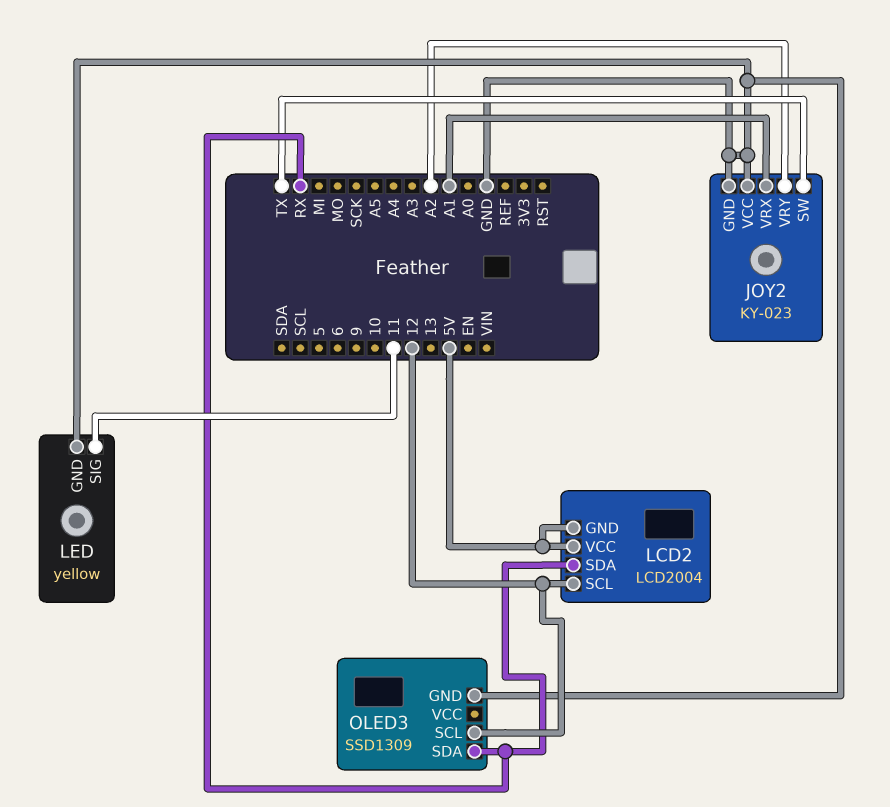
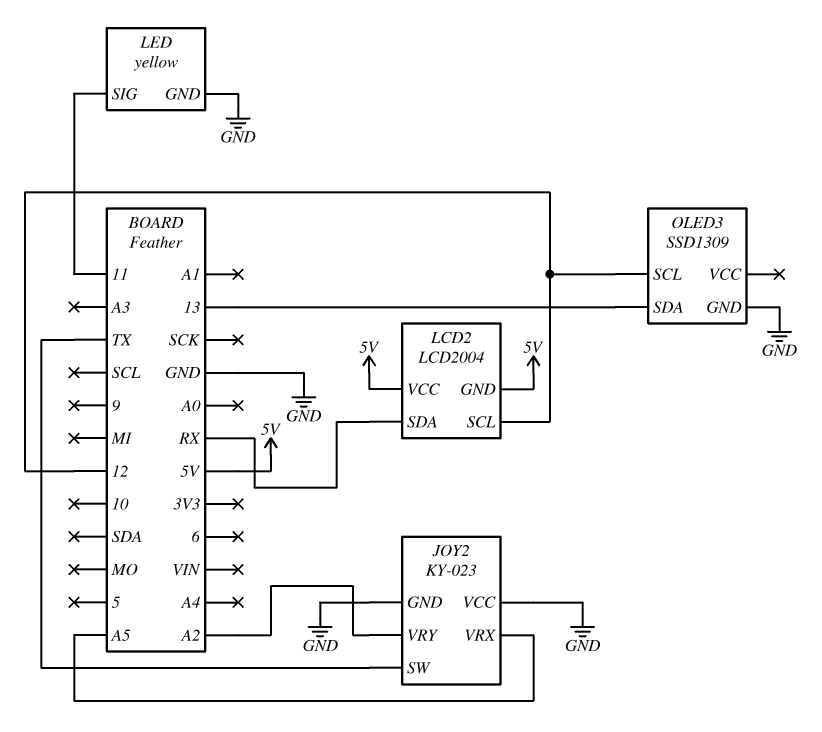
JOY2 pin VRX: A1 -> A5
OLED3 pin SDA: RX -> 13

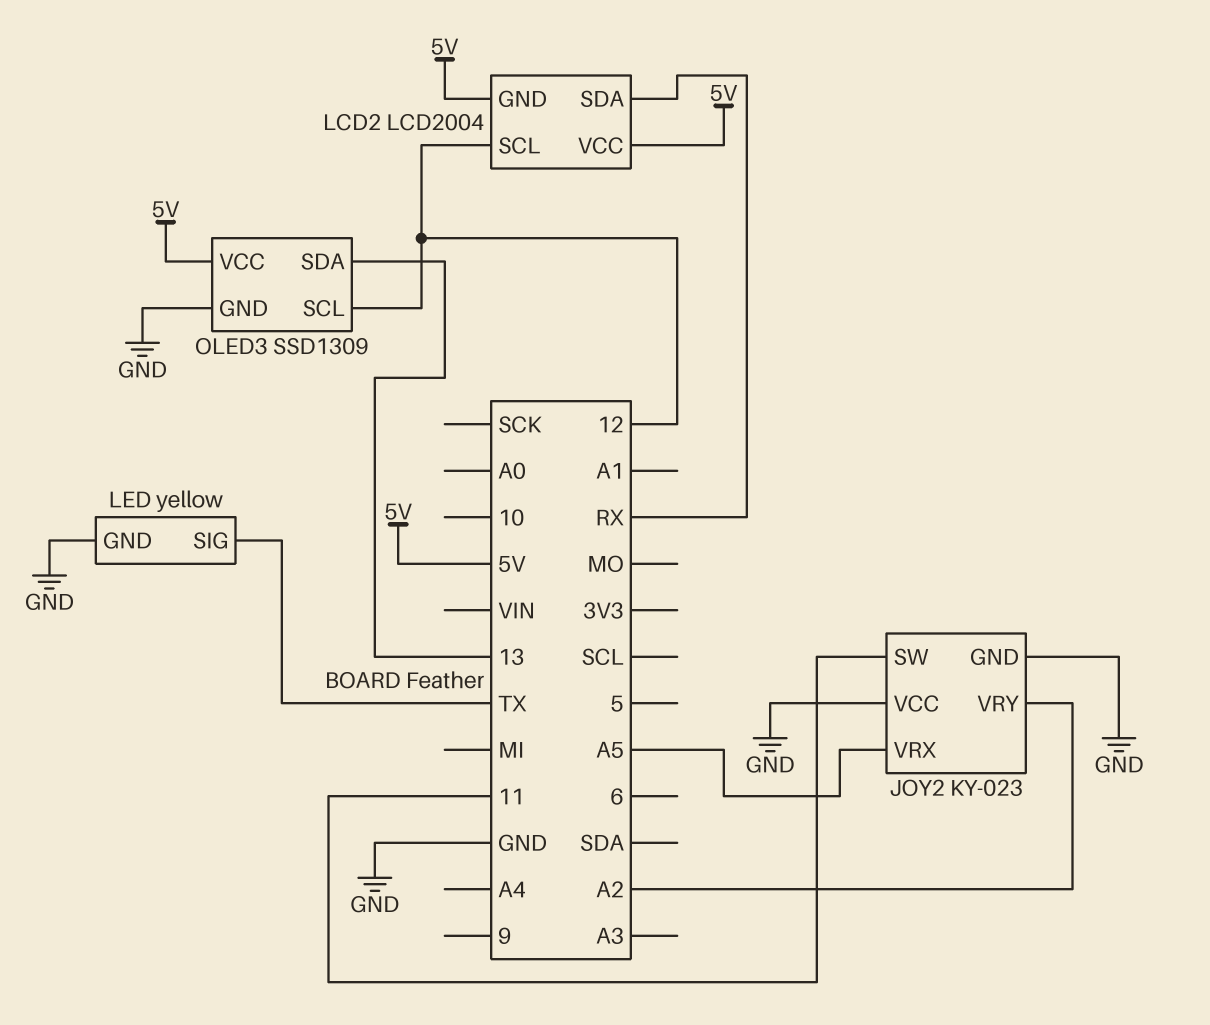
JOY2 pin SW: TX -> 11
LED pin SIG: 11 -> TX
OLED3 pin VCC: none -> 5V

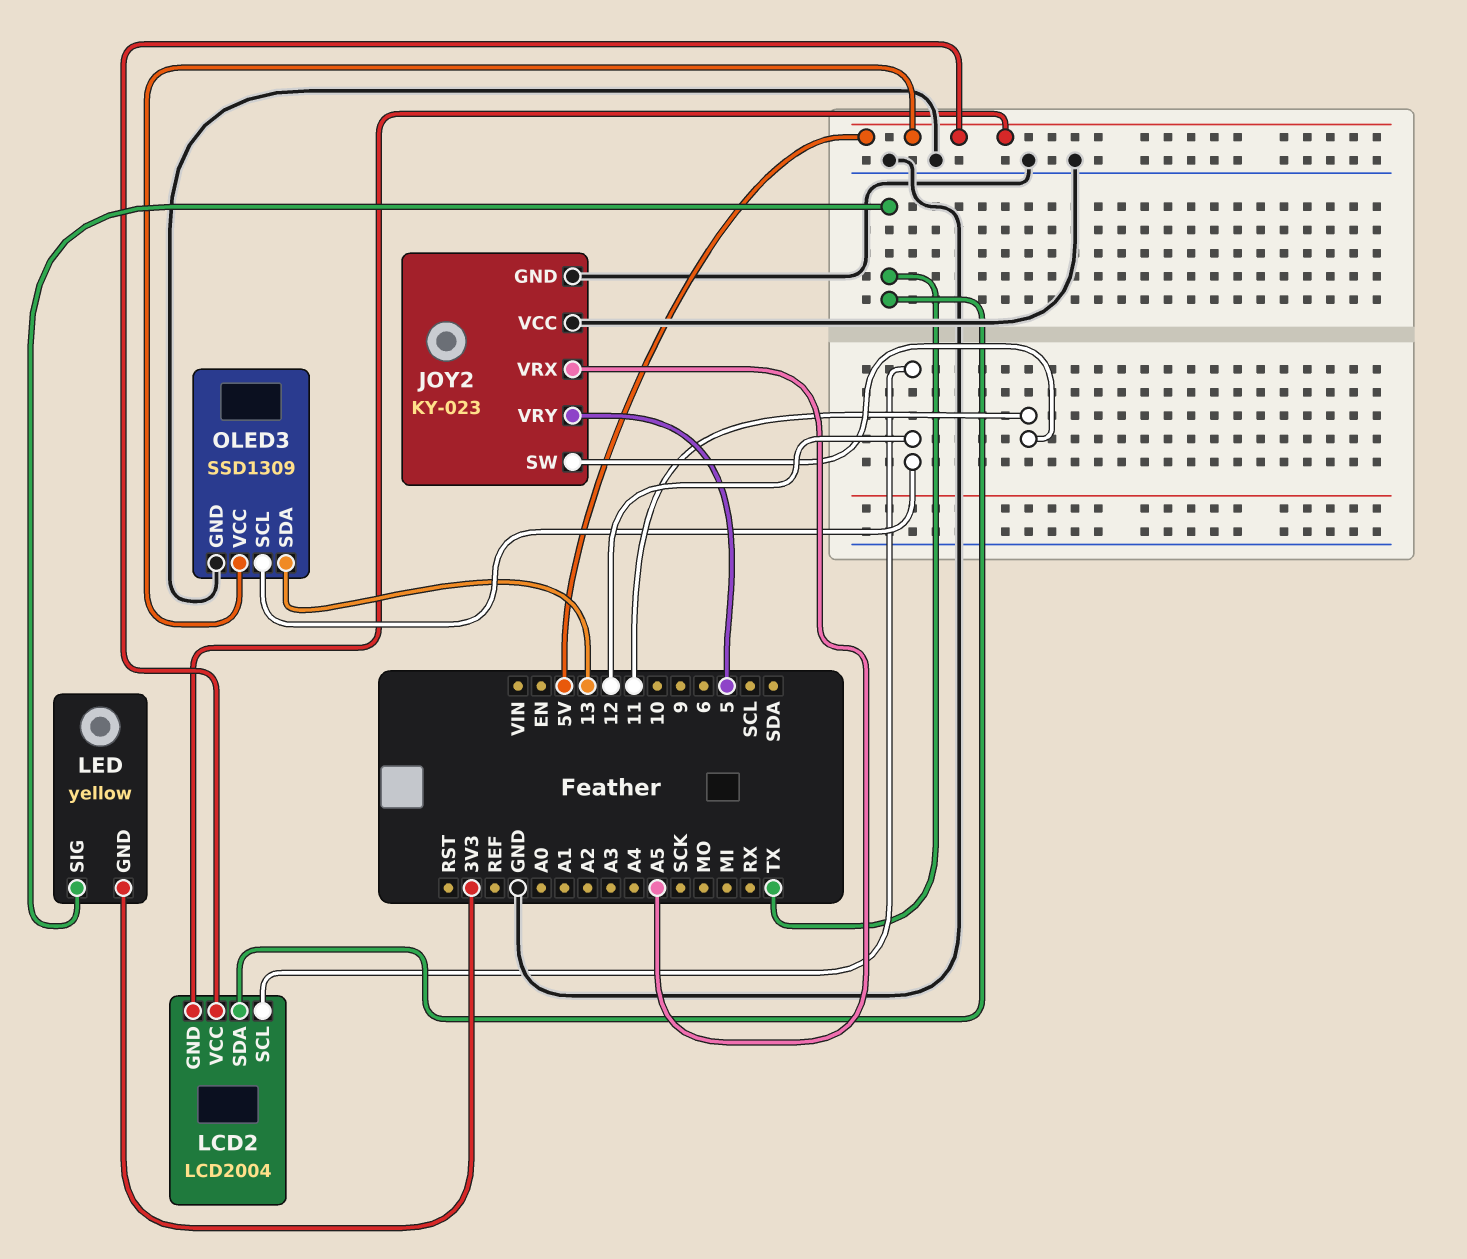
JOY2 pin VRY: A2 -> 5
LCD2 pin SDA: RX -> TX
LED pin GND: GND -> 3V3

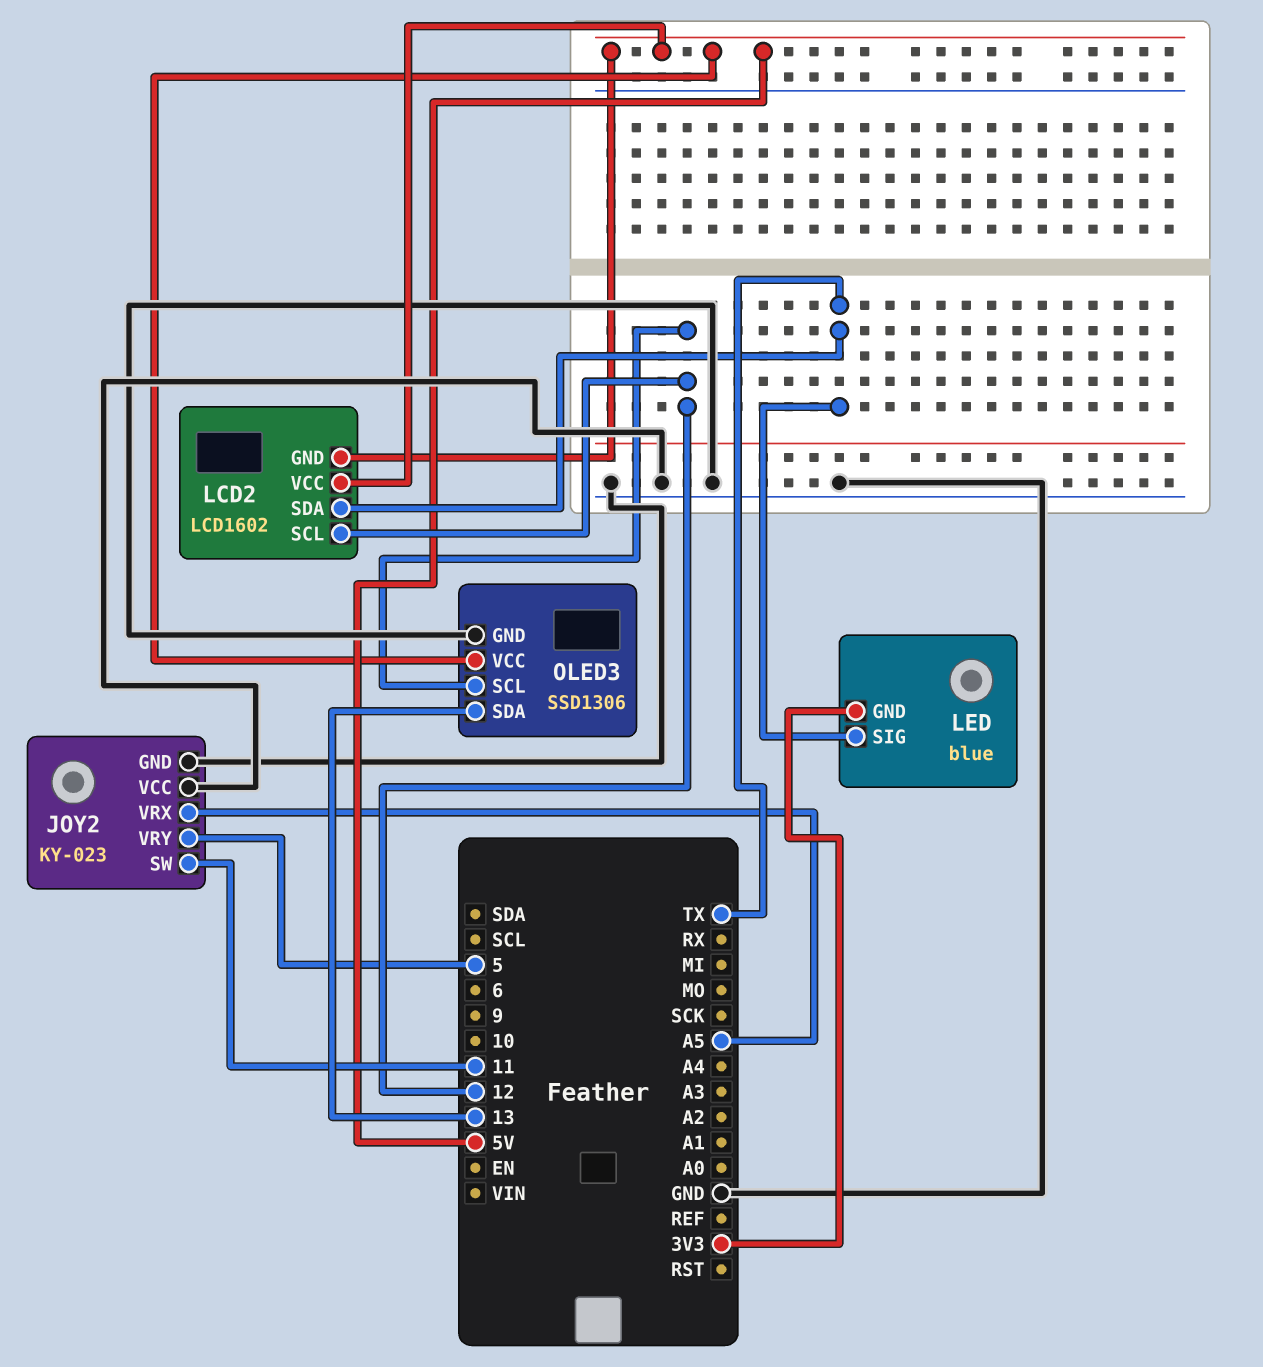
LCD2: LCD2004 -> LCD1602
LED: yellow -> blue
OLED3: SSD1309 -> SSD1306

